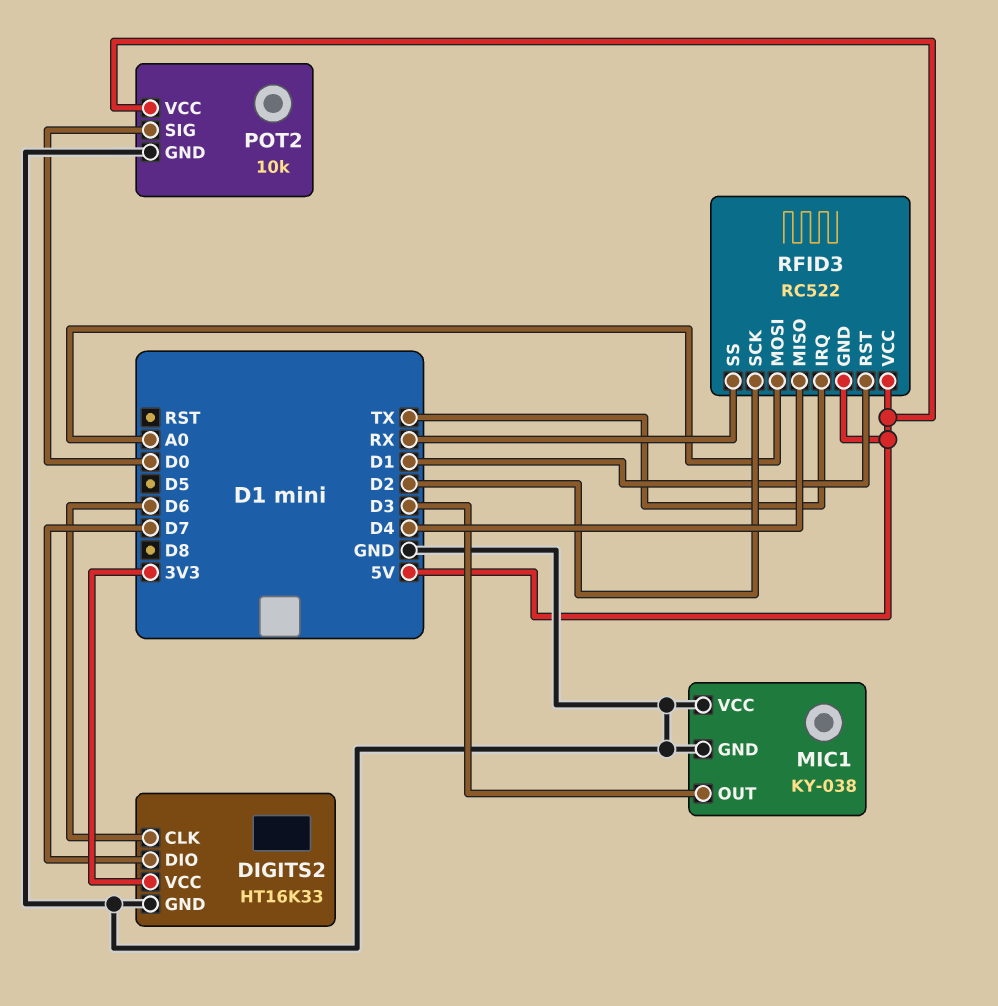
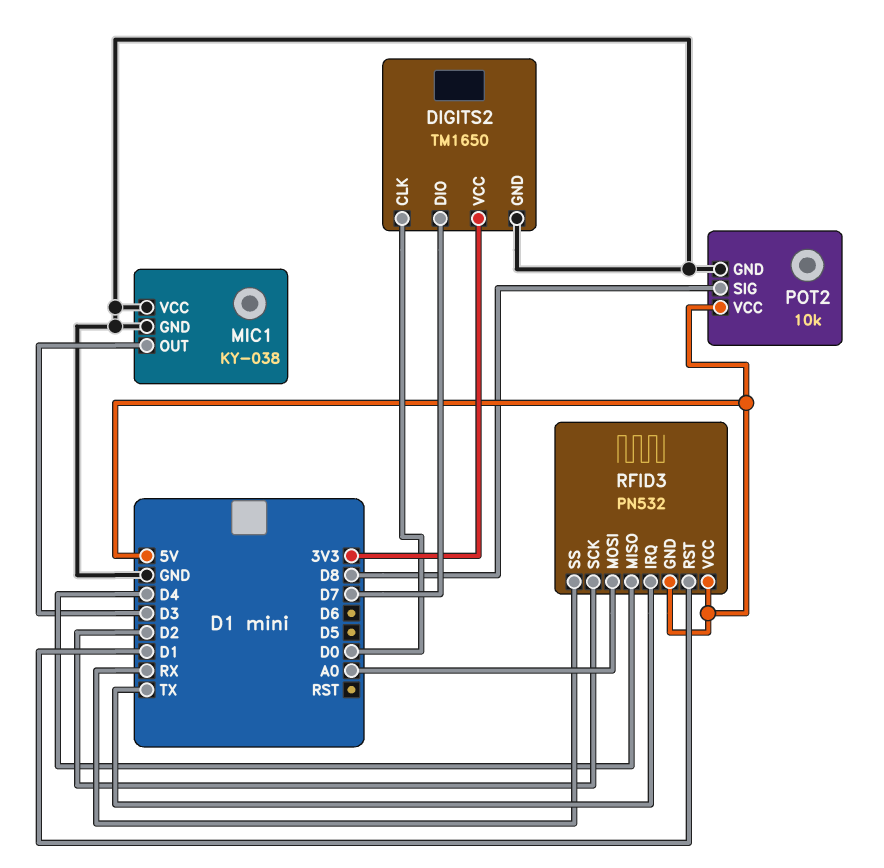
DIGITS2: HT16K33 -> TM1650
DIGITS2 pin CLK: D6 -> D0
POT2 pin SIG: D0 -> D8
RFID3: RC522 -> PN532

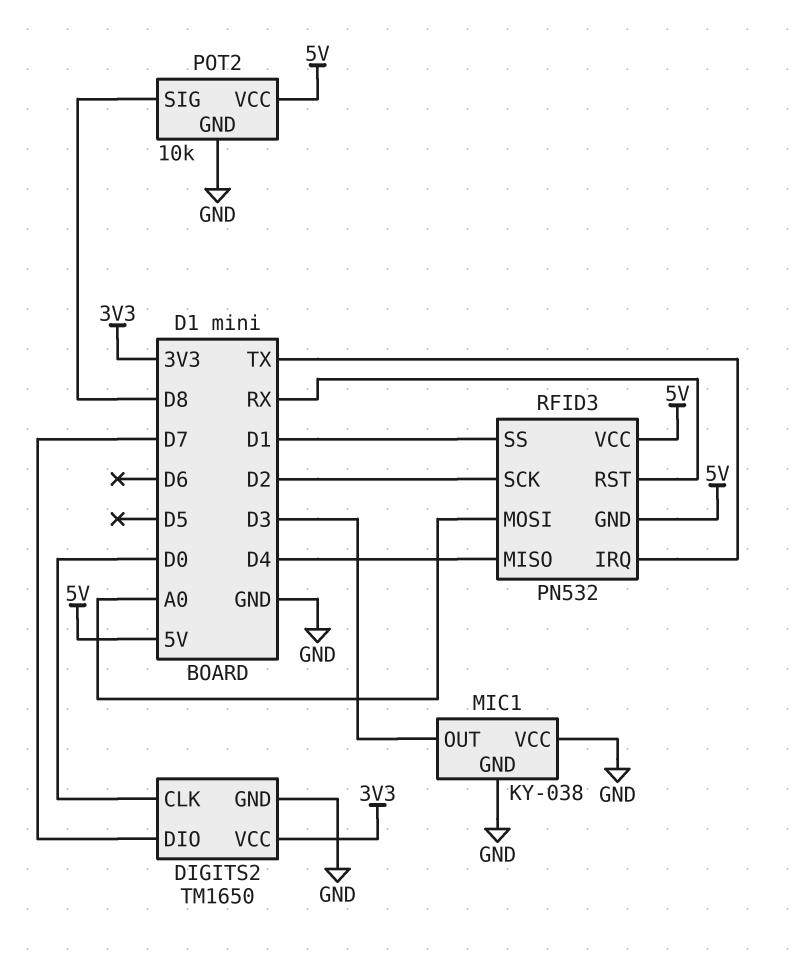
RFID3 pin RST: D1 -> RX
RFID3 pin SS: RX -> D1

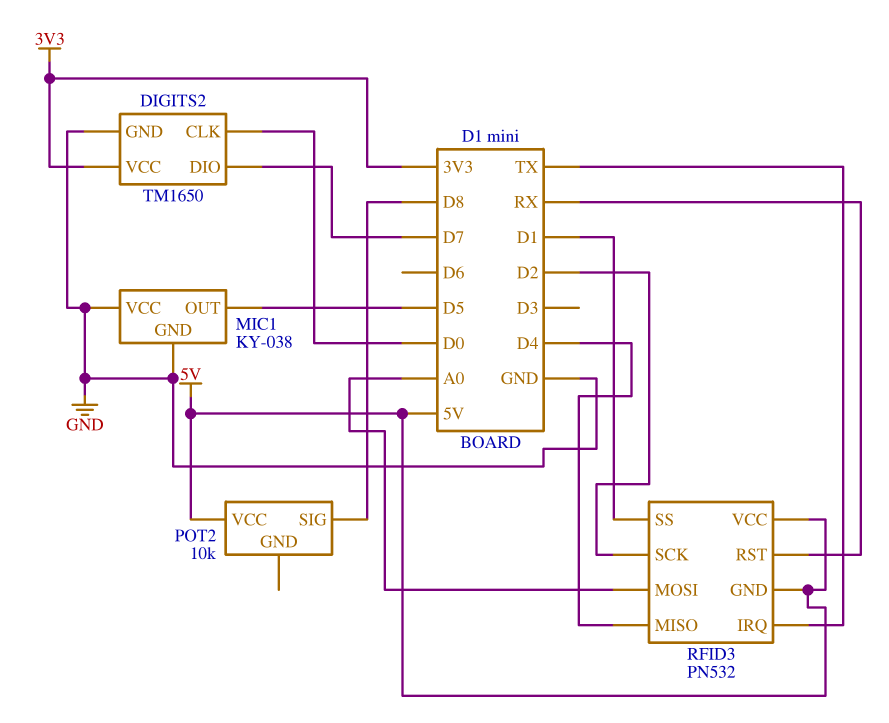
MIC1 pin OUT: D3 -> D5
POT2 pin GND: GND -> none

